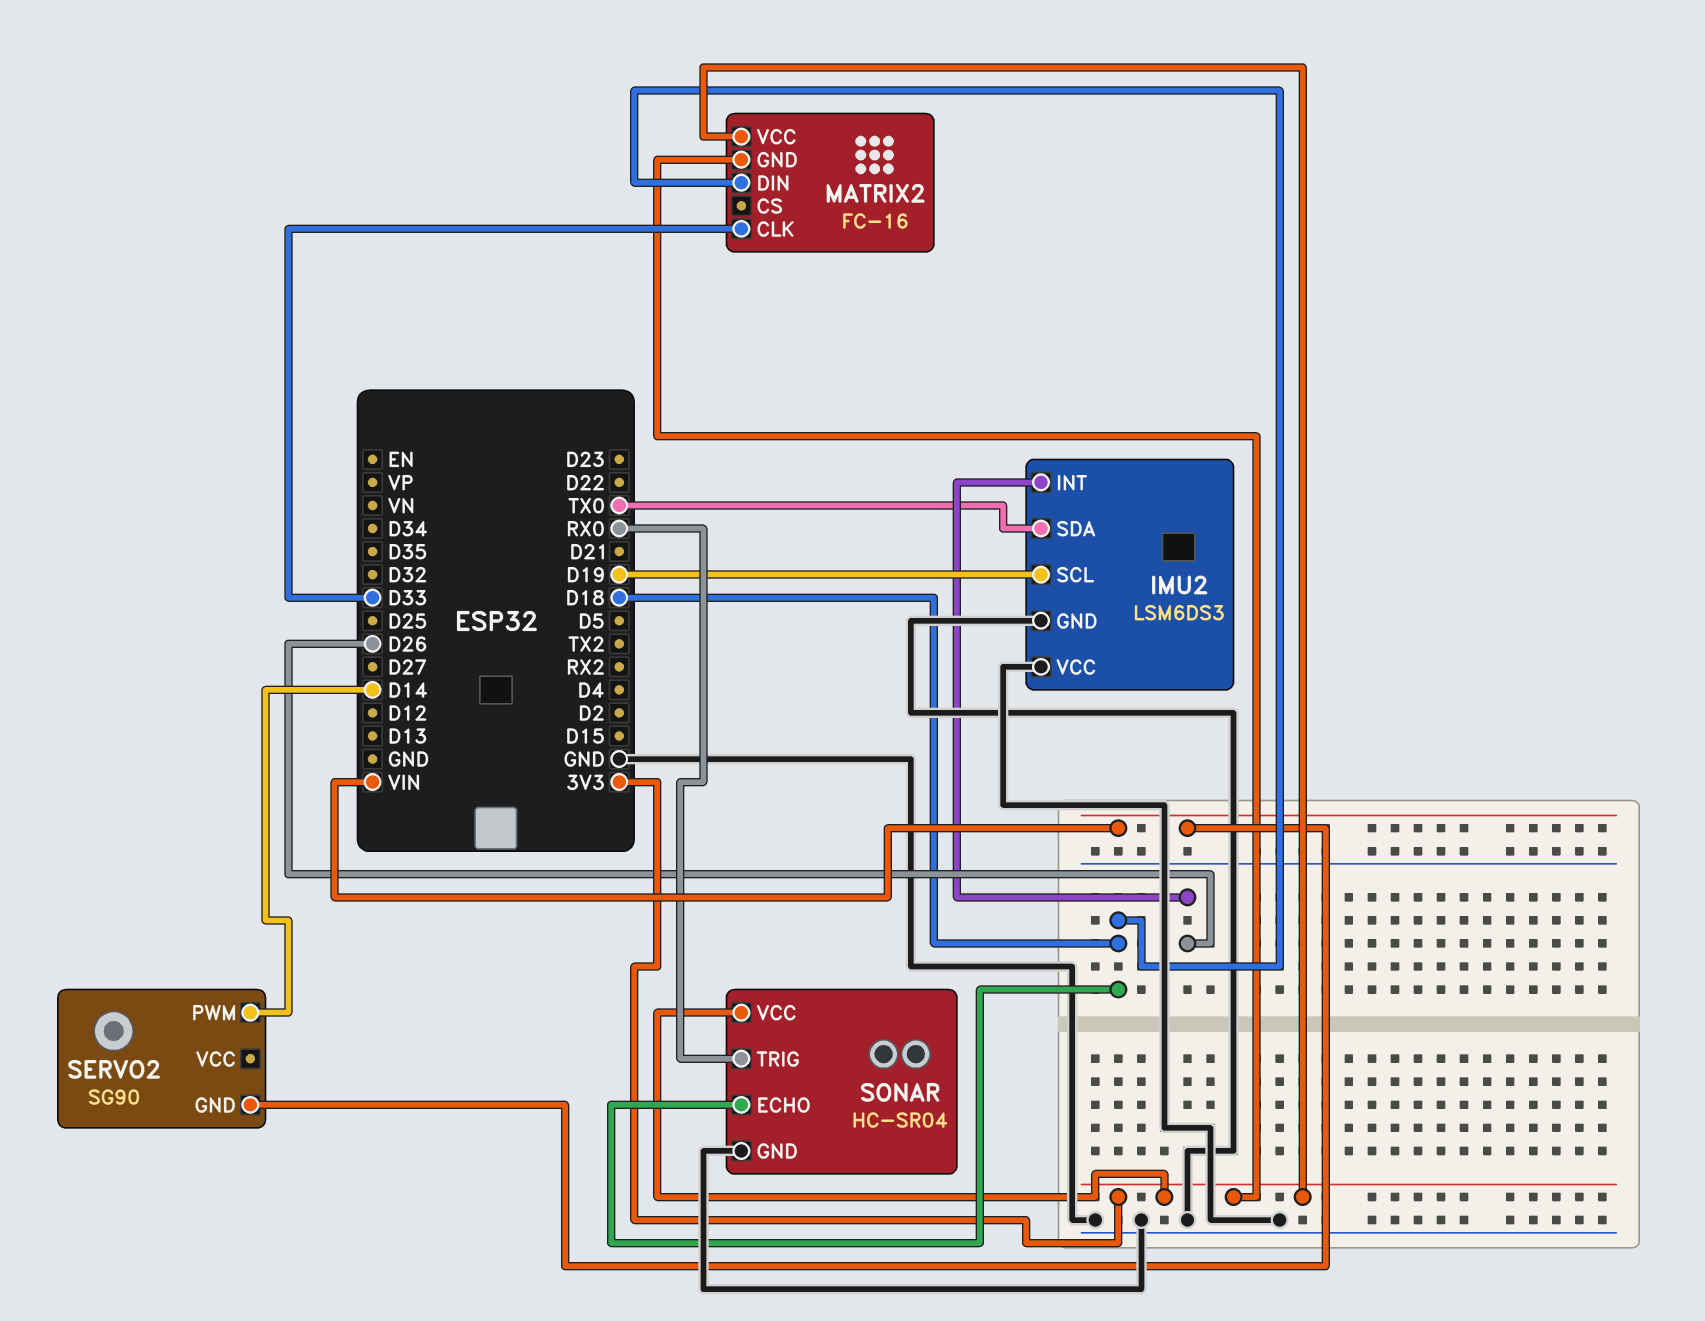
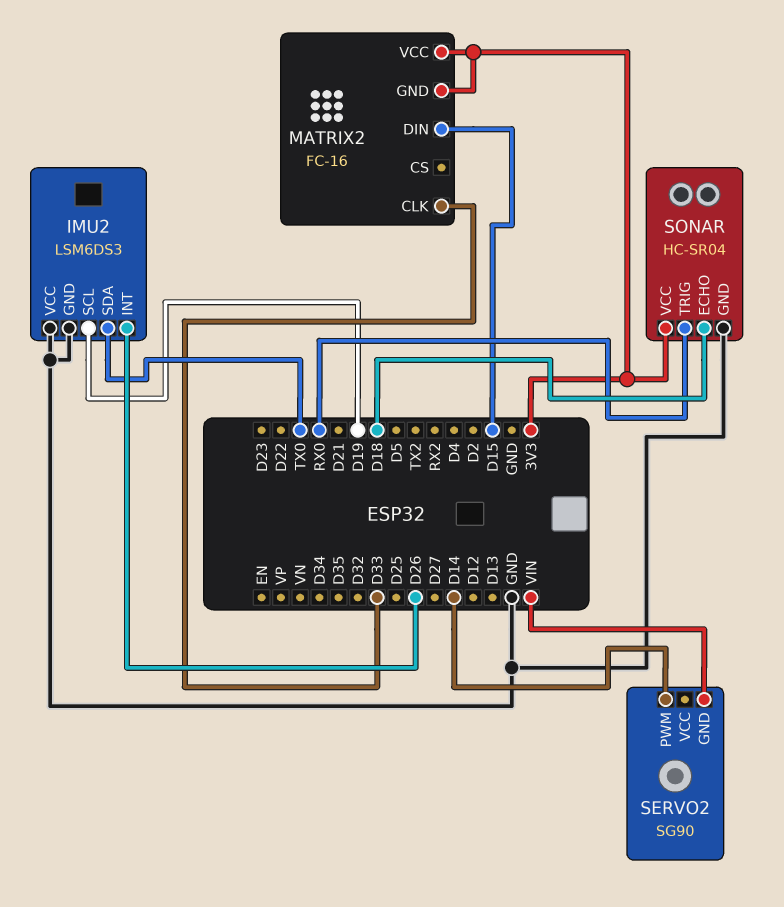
MATRIX2 pin DIN: D18 -> D15

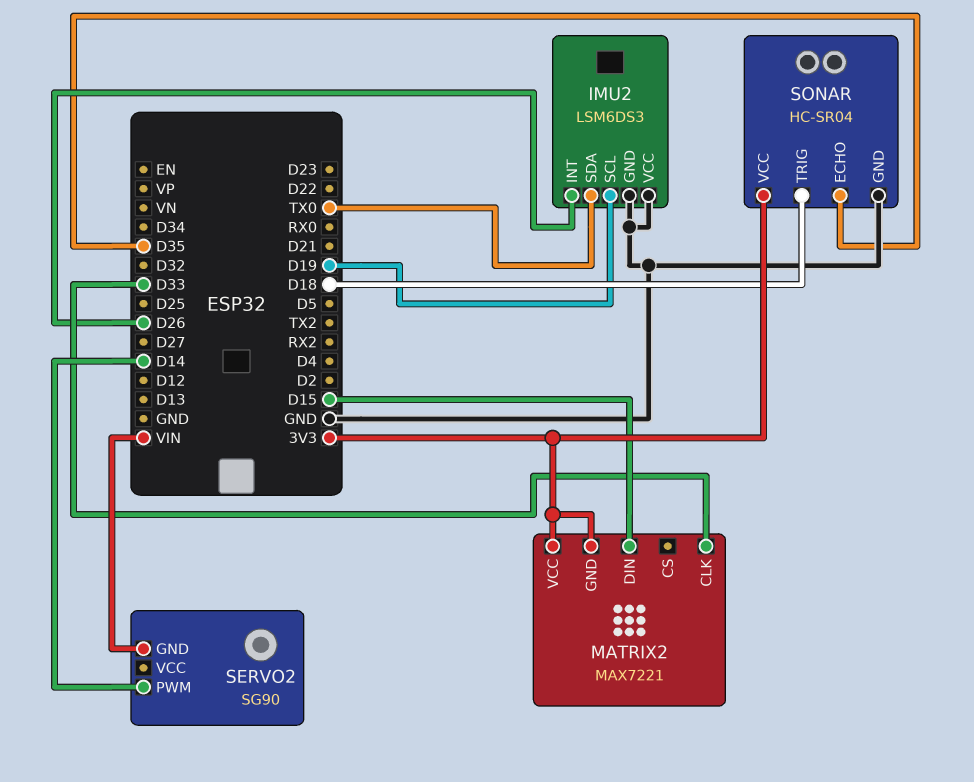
MATRIX2: FC-16 -> MAX7221
SONAR pin ECHO: D18 -> D35
SONAR pin TRIG: RX0 -> D18

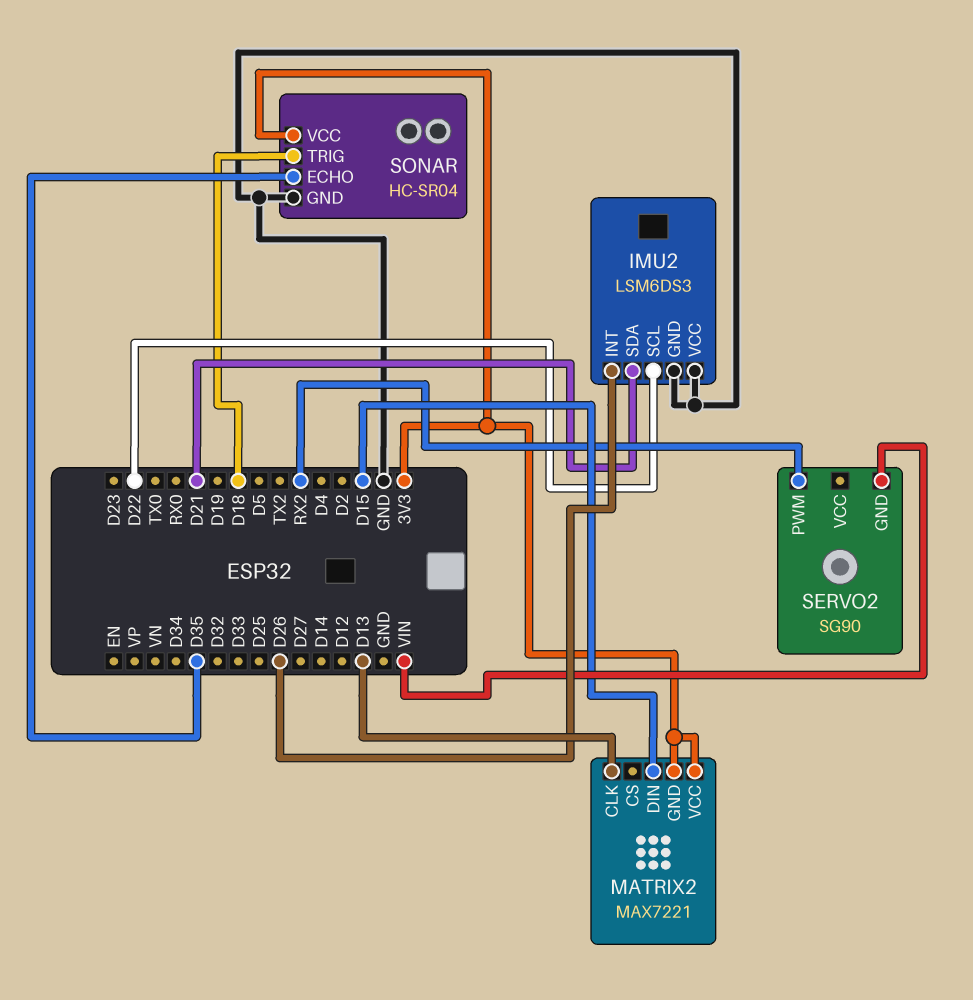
IMU2 pin SCL: D19 -> D22
IMU2 pin SDA: TX0 -> D21
MATRIX2 pin CLK: D33 -> D13
SERVO2 pin PWM: D14 -> RX2

